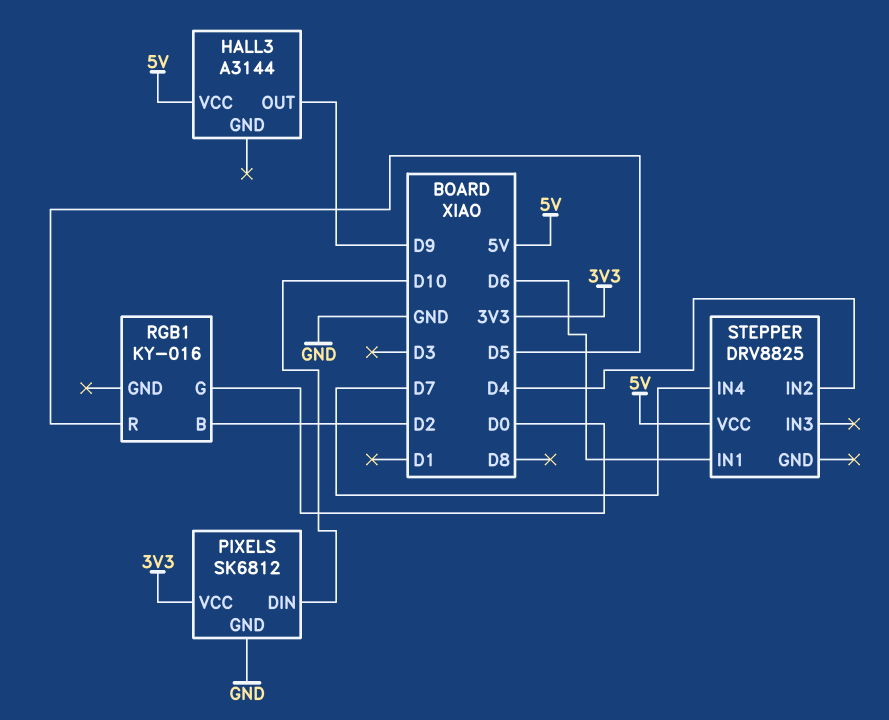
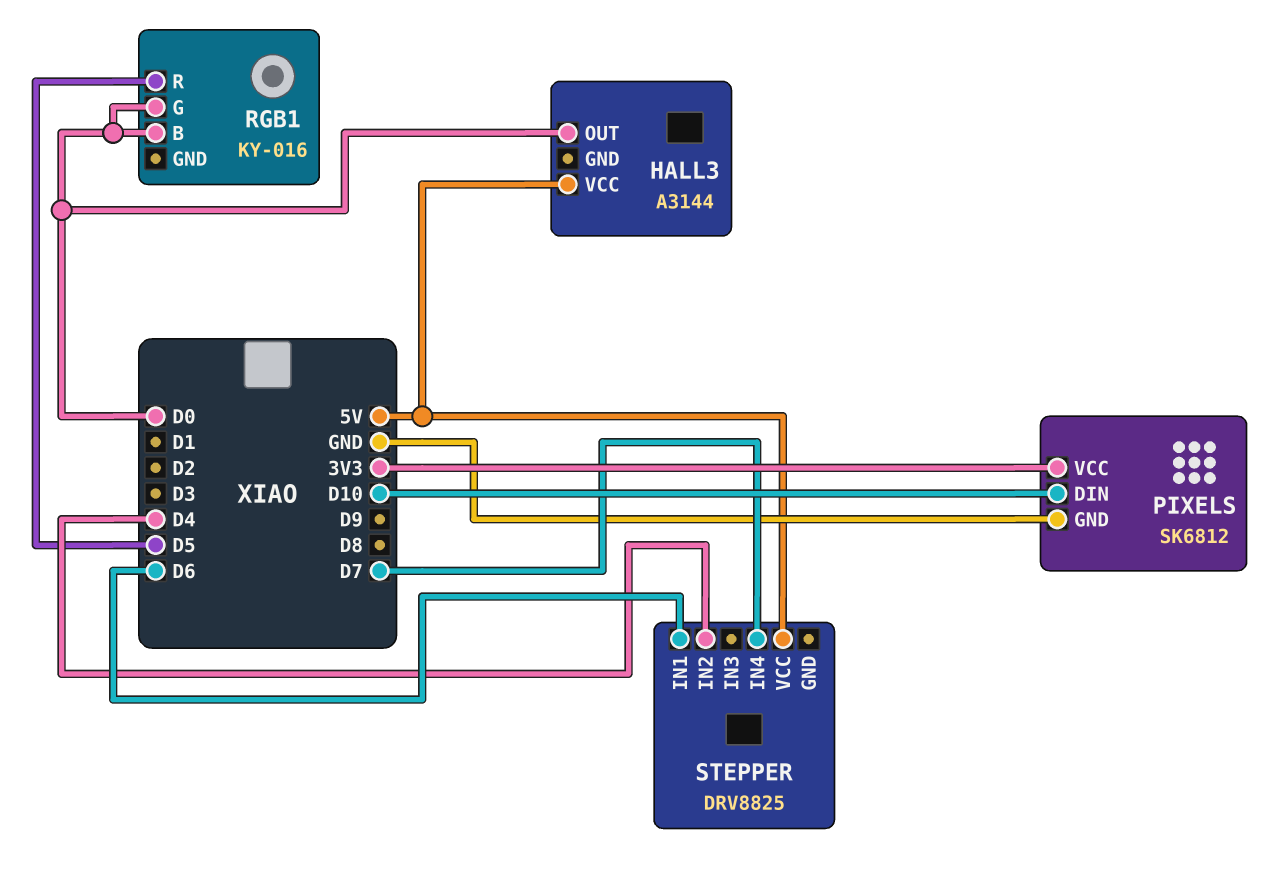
HALL3 pin OUT: D9 -> D0
RGB1 pin B: D2 -> D0

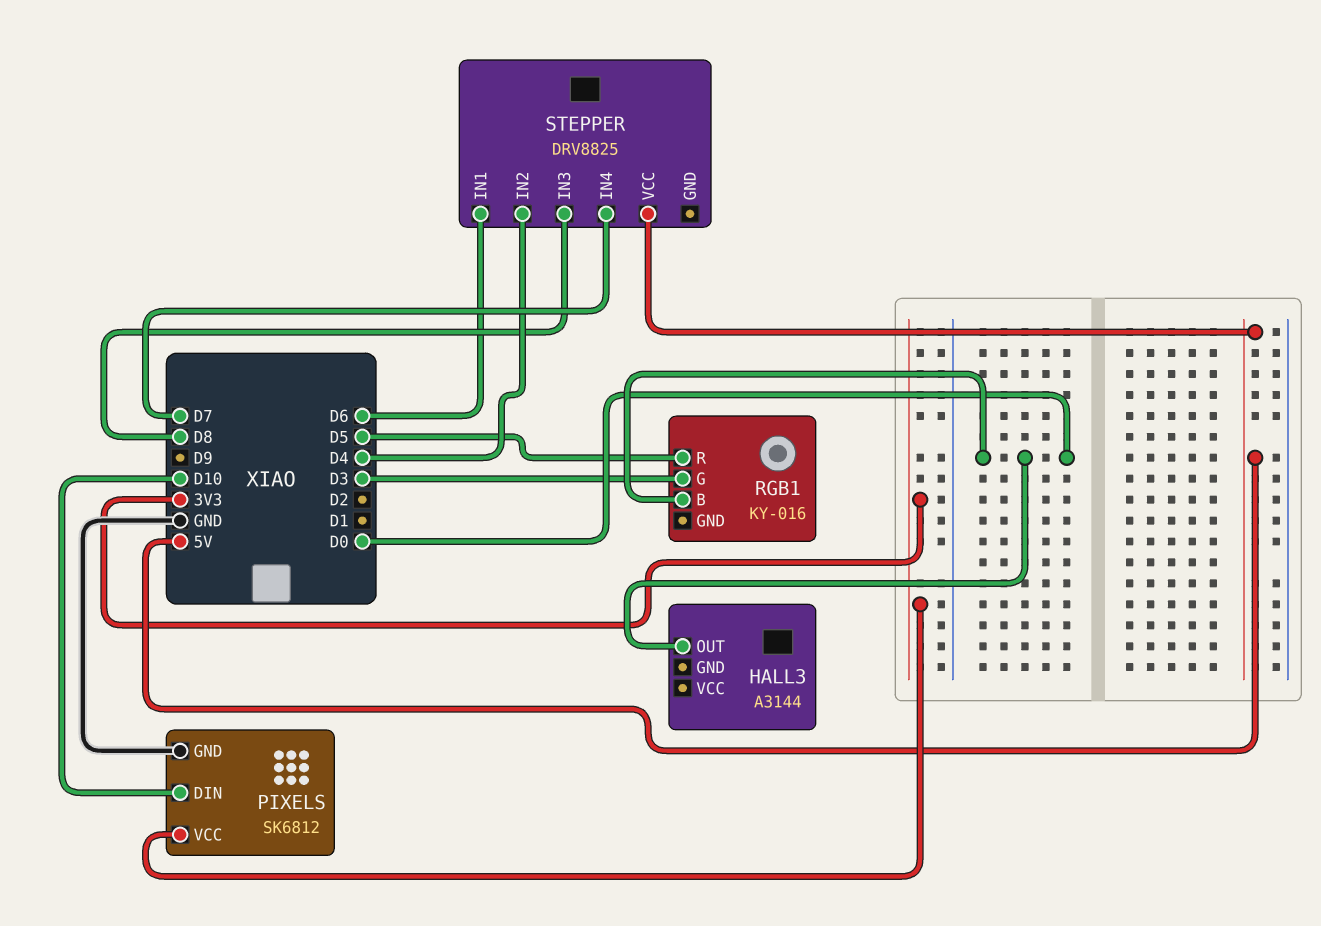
HALL3 pin VCC: 5V -> none
RGB1 pin G: D0 -> D3
STEPPER pin IN3: none -> D8

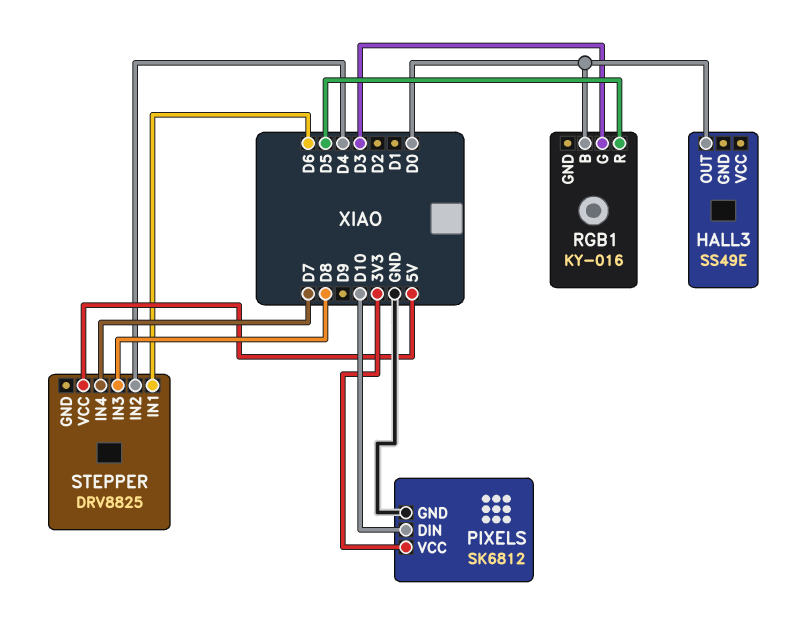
HALL3: A3144 -> SS49E

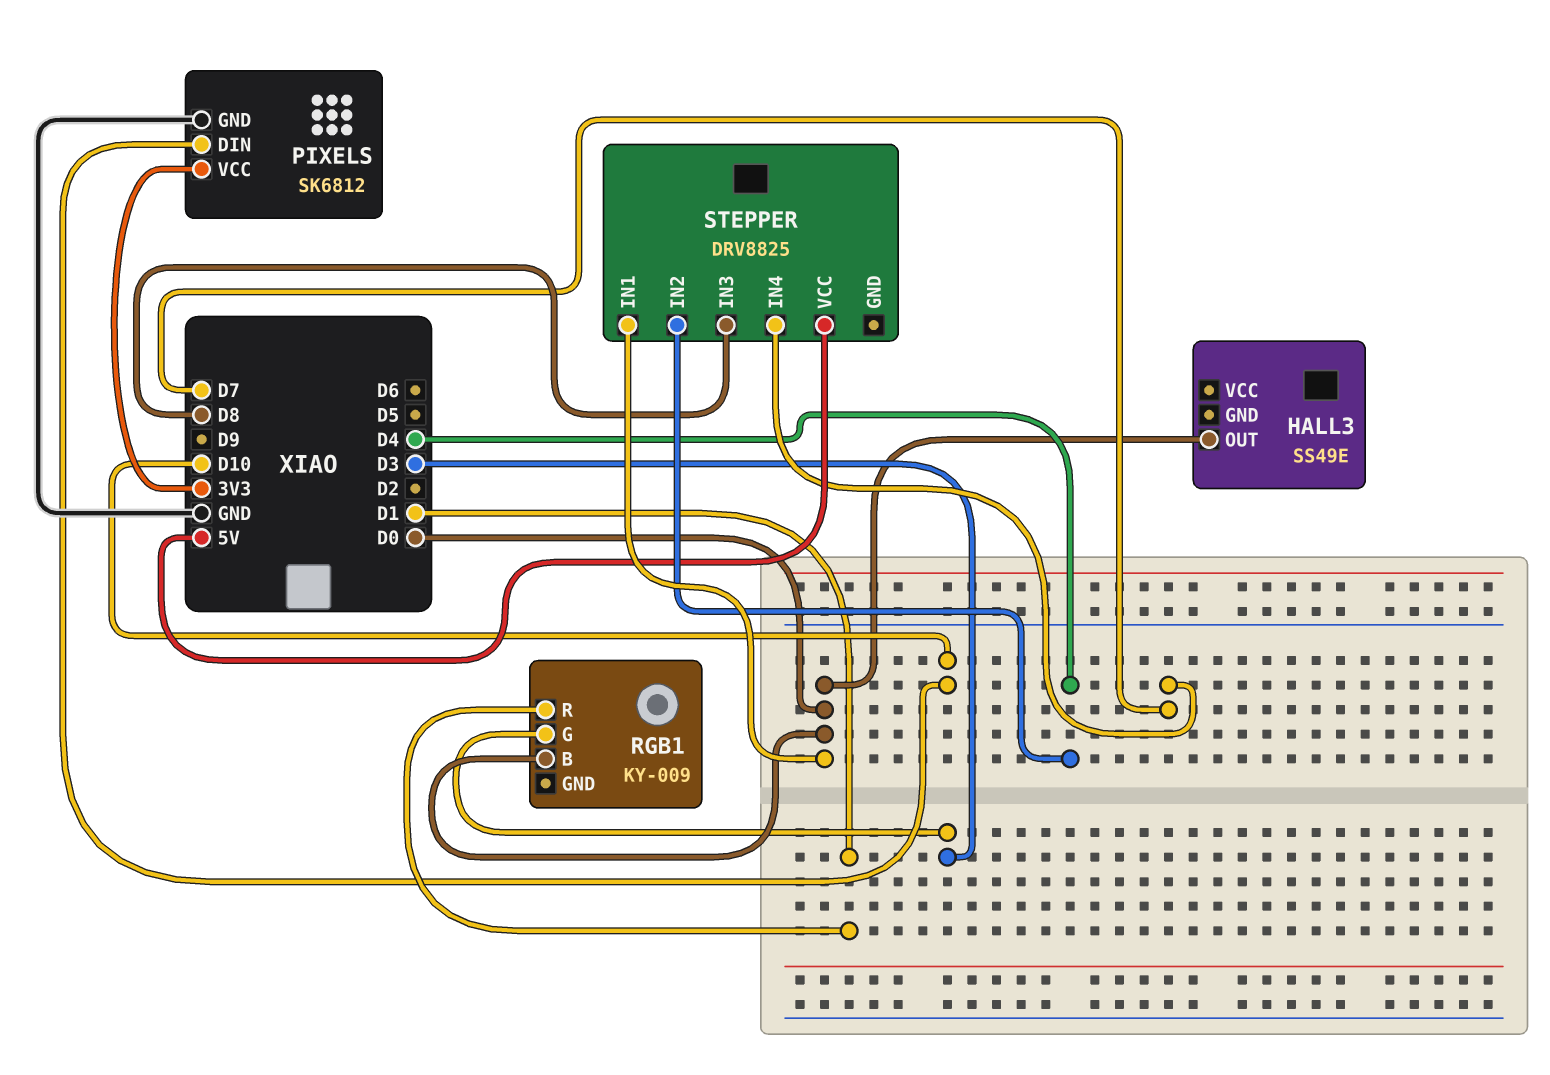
RGB1: KY-016 -> KY-009
RGB1 pin R: D5 -> D1
STEPPER pin IN1: D6 -> D0

